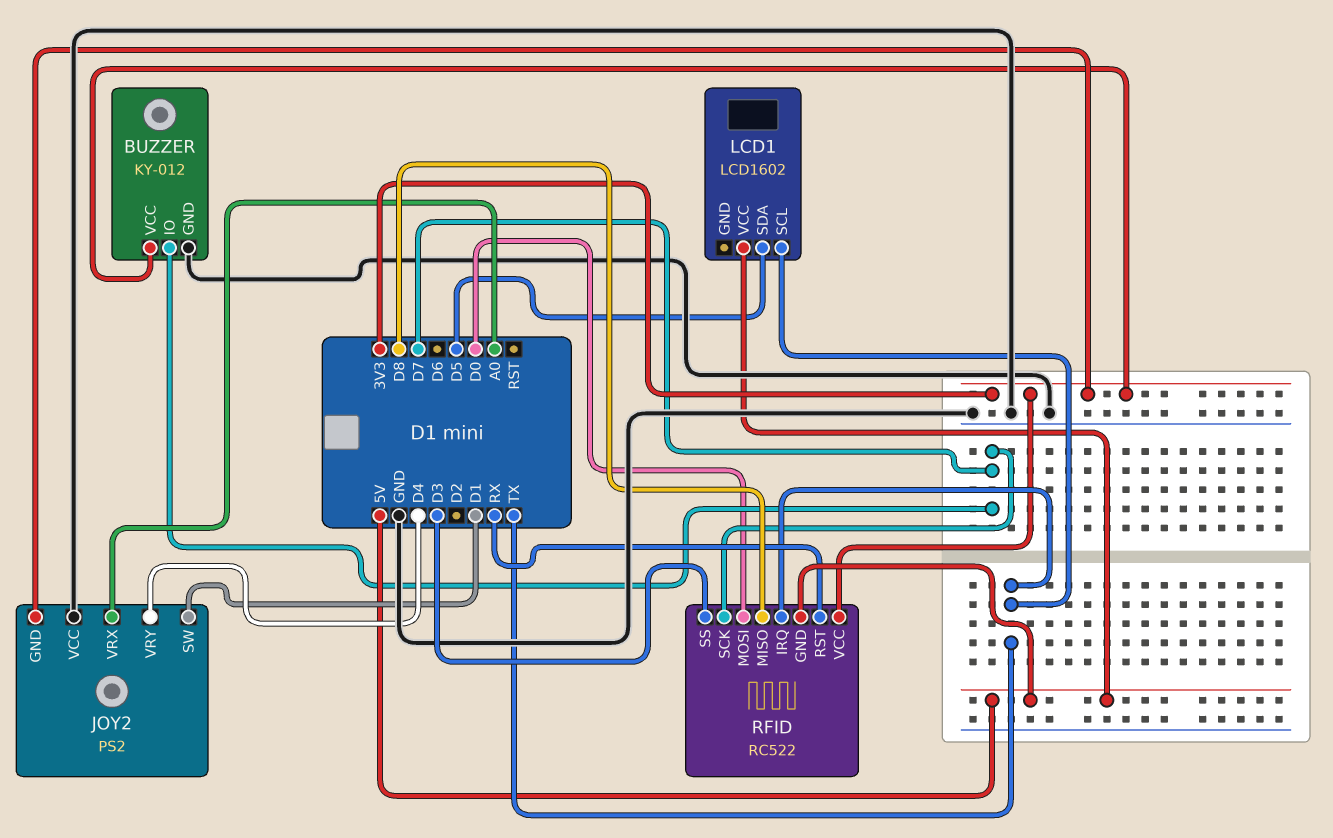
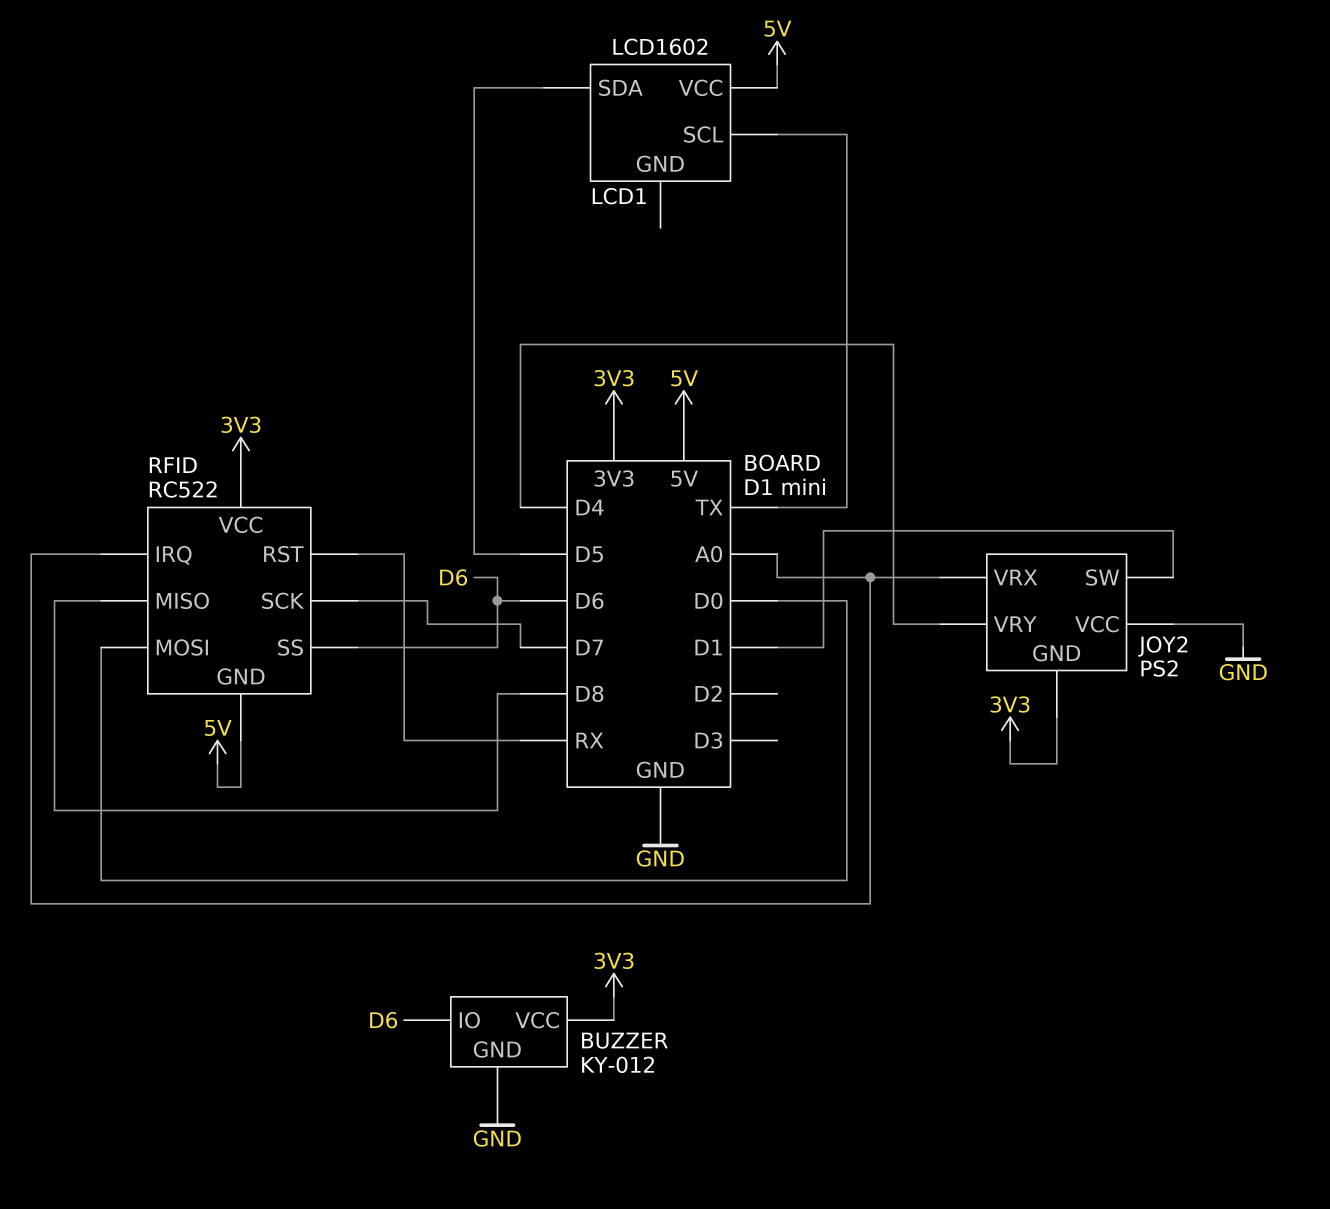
BUZZER pin IO: D7 -> D6
RFID pin IRQ: TX -> A0
RFID pin SS: D3 -> D6

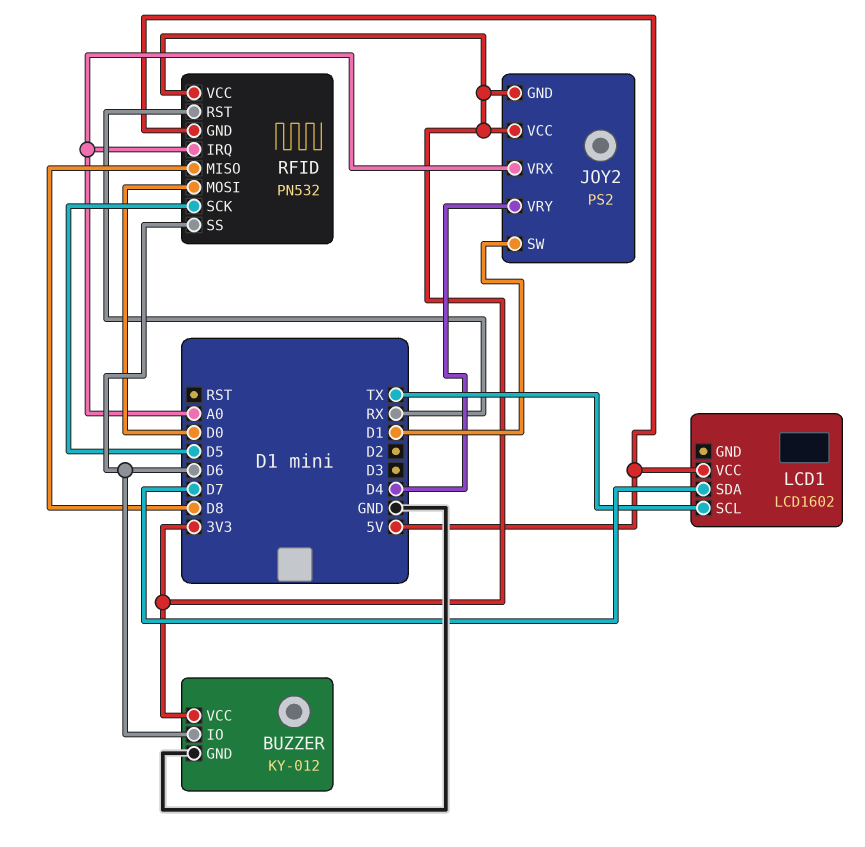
JOY2 pin VCC: GND -> 3V3
LCD1 pin SDA: D5 -> D7
RFID: RC522 -> PN532
RFID pin SCK: D7 -> D5

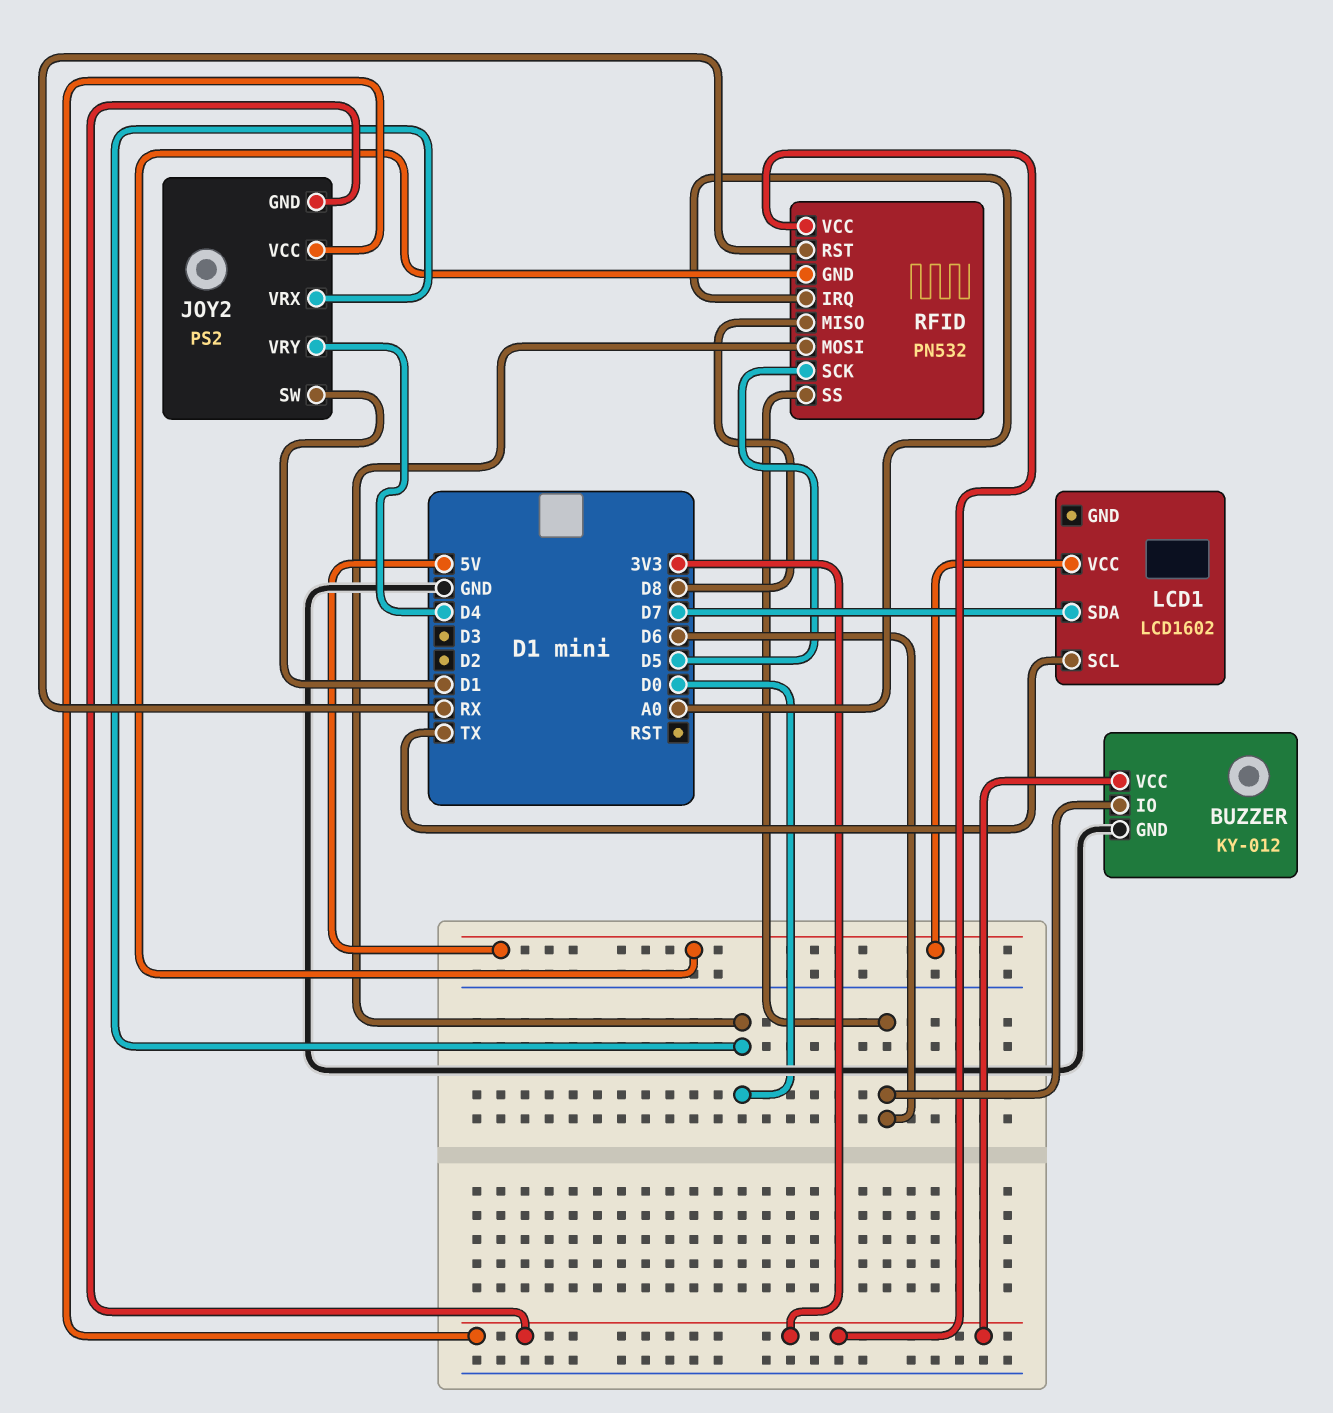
JOY2 pin VRX: A0 -> D0

